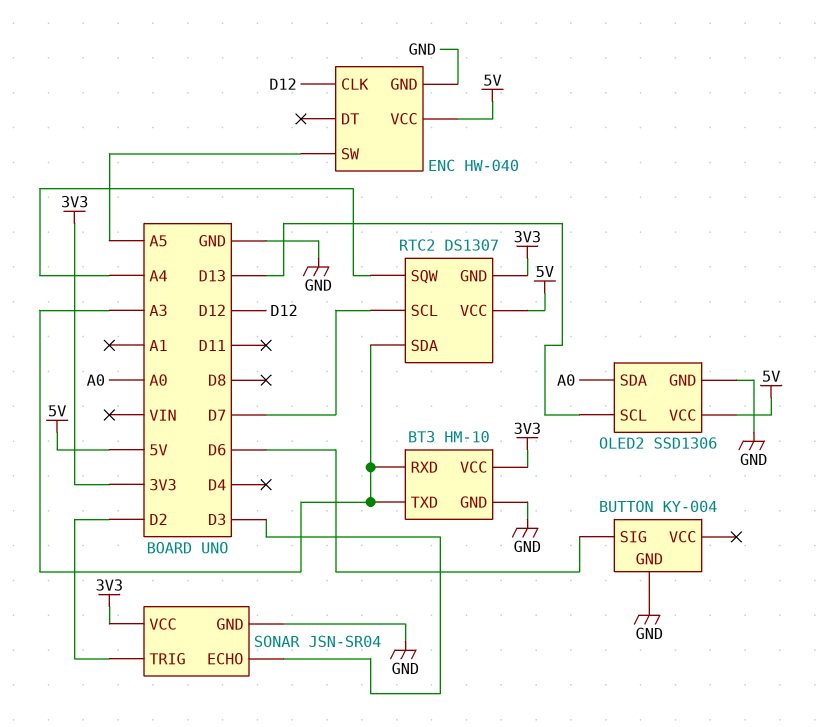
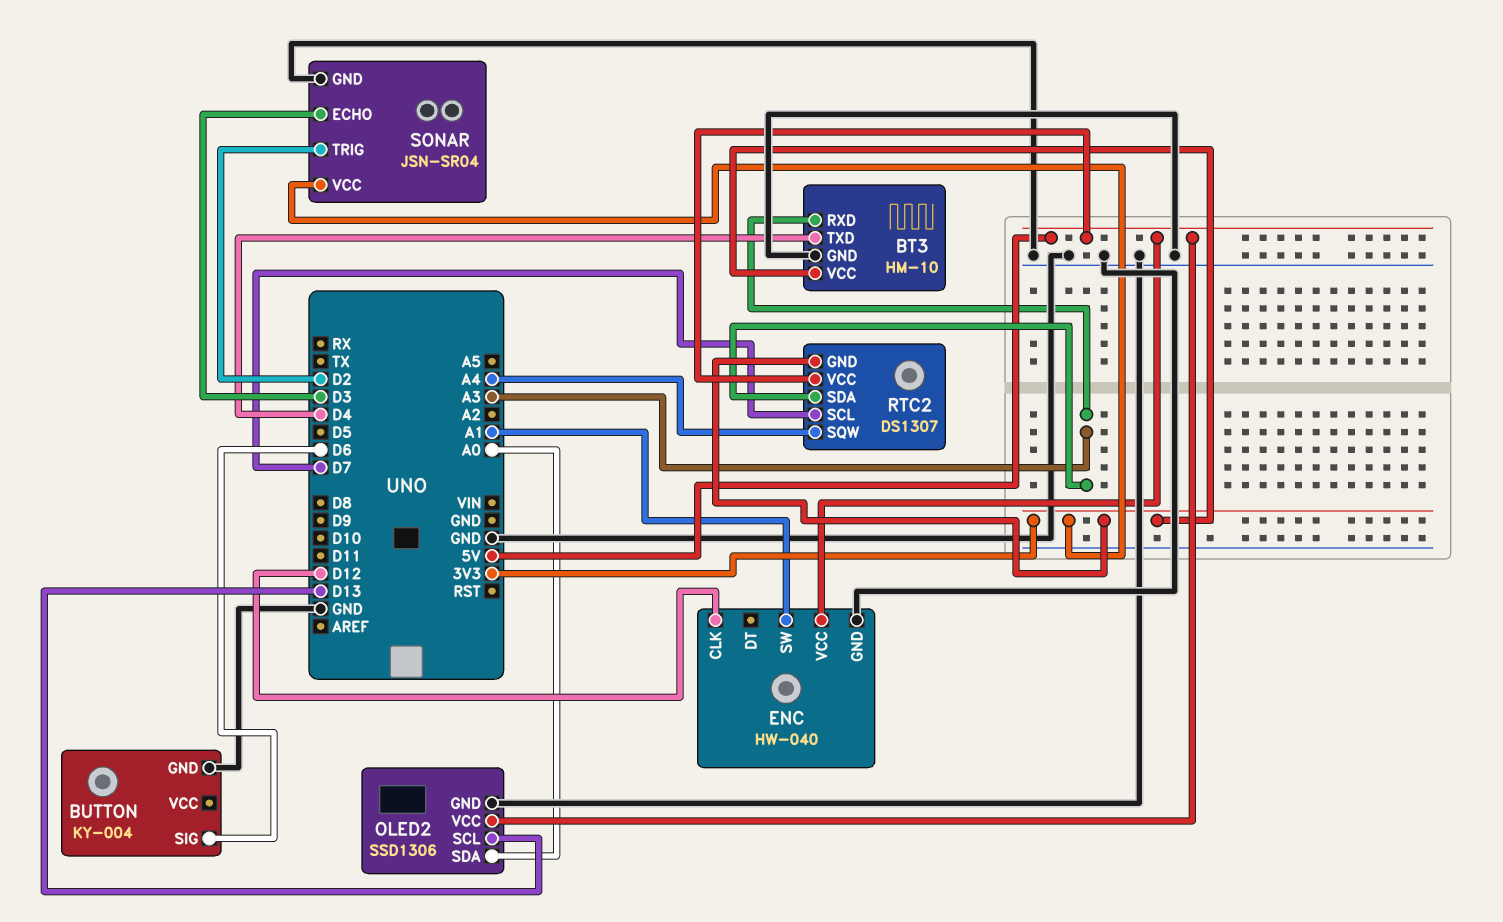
BT3 pin TXD: A3 -> D4
ENC pin SW: A5 -> A1

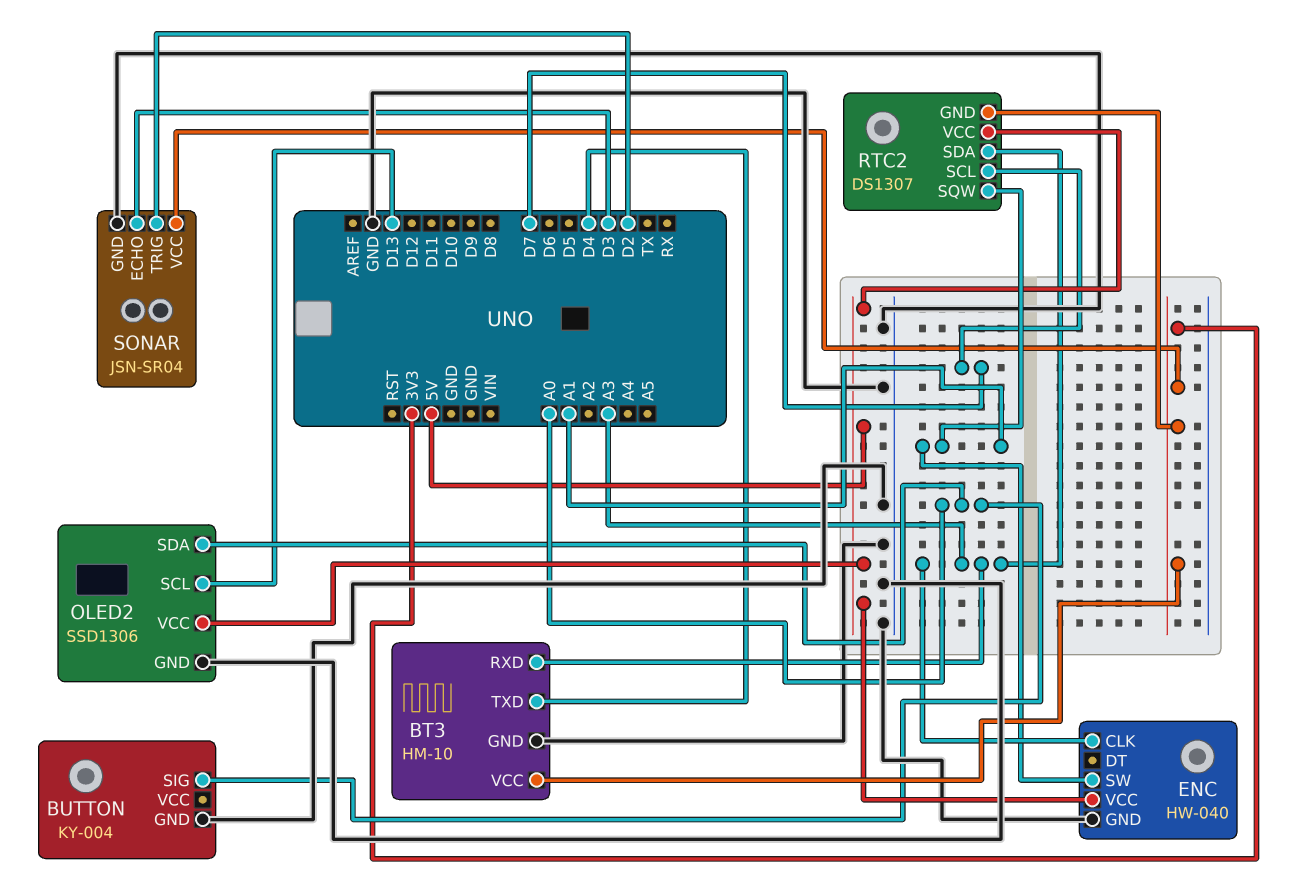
BUTTON pin SIG: D6 -> A0
ENC pin CLK: D12 -> A3
RTC2 pin SQW: A4 -> A1

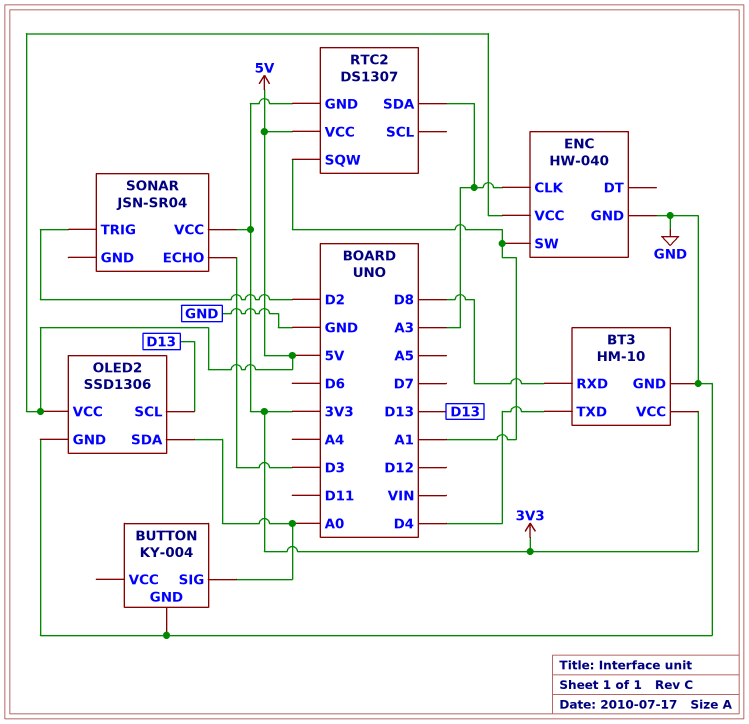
BT3 pin RXD: A3 -> D8
RTC2 pin SCL: D7 -> none
SONAR pin GND: GND -> none

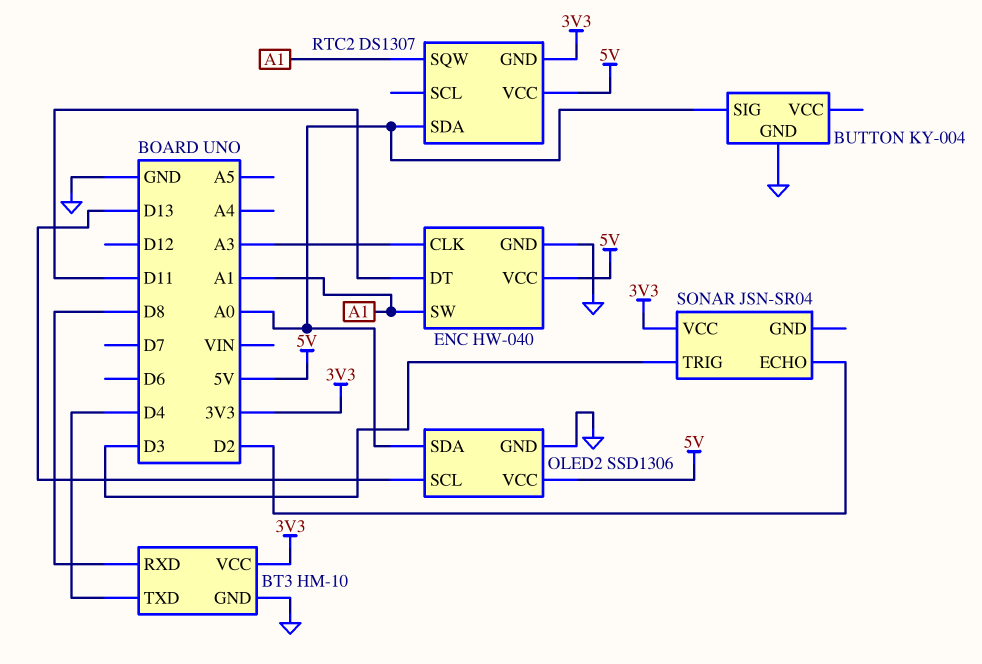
ENC pin DT: none -> D11
RTC2 pin SDA: A3 -> A0
SONAR pin ECHO: D3 -> D2
SONAR pin TRIG: D2 -> D3

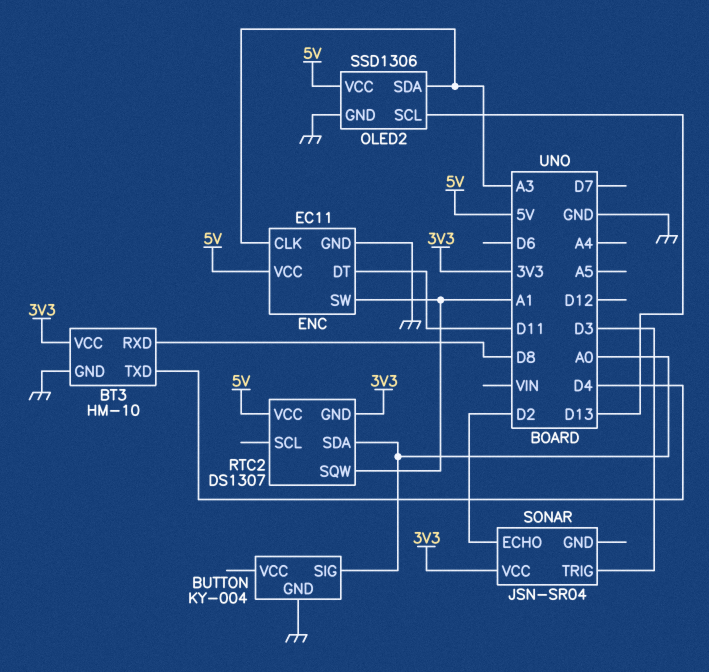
ENC: HW-040 -> EC11
OLED2 pin SDA: A0 -> A3

